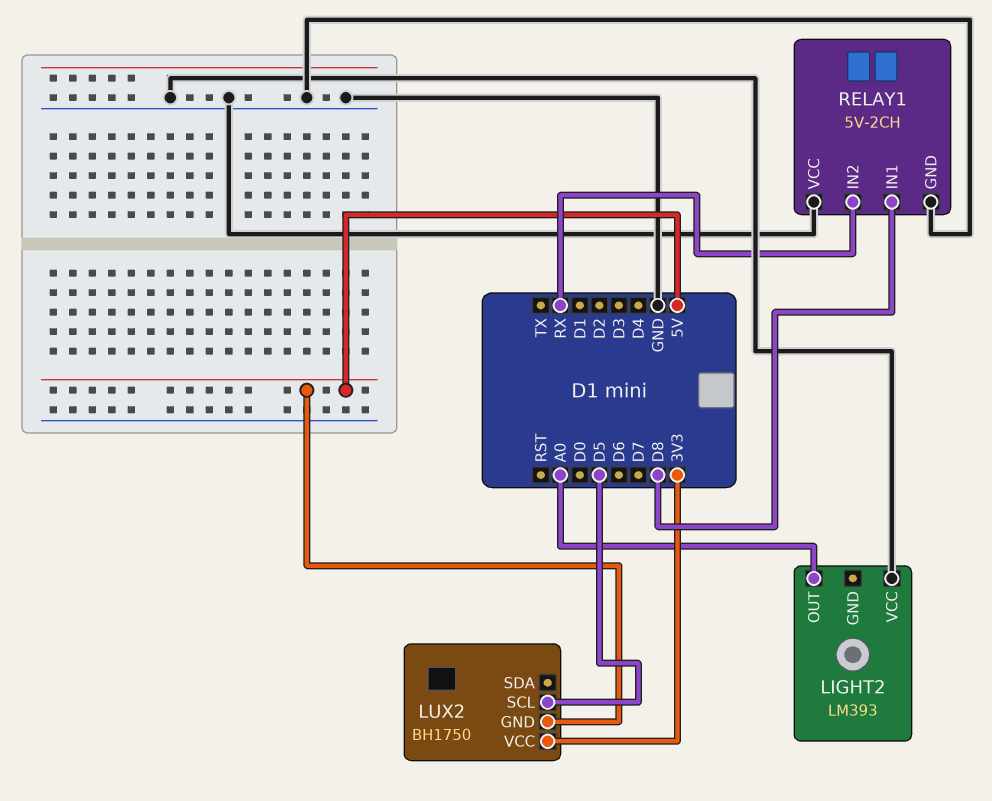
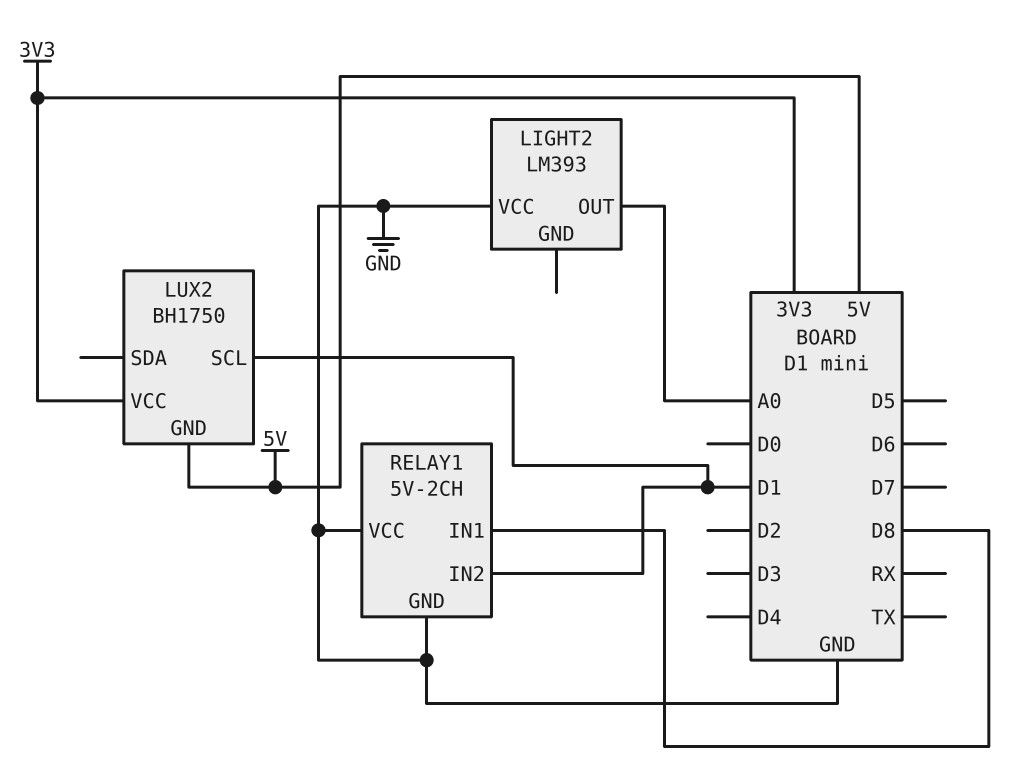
LUX2 pin SCL: D5 -> D1
RELAY1 pin IN2: RX -> D1

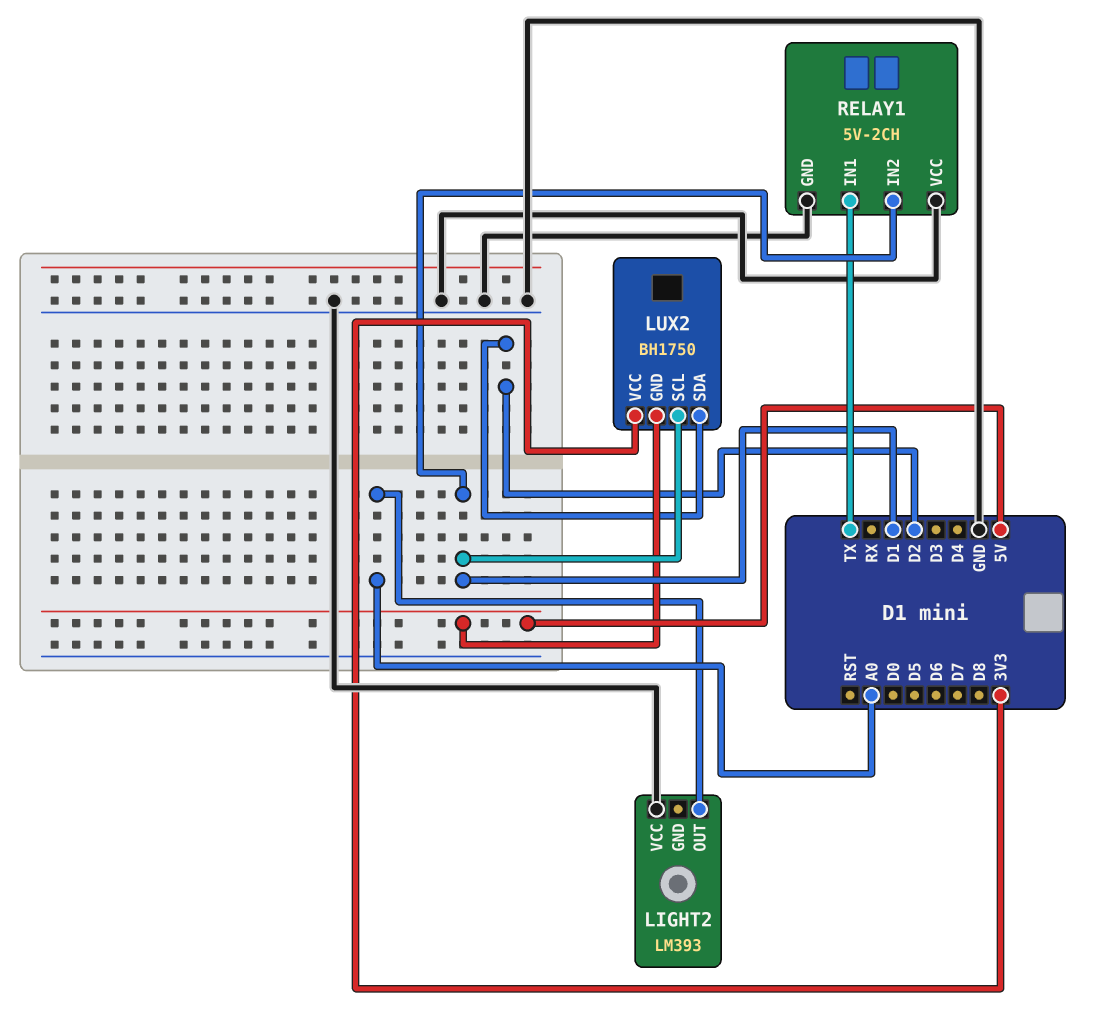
LUX2 pin SDA: none -> D2
RELAY1 pin IN1: D8 -> TX

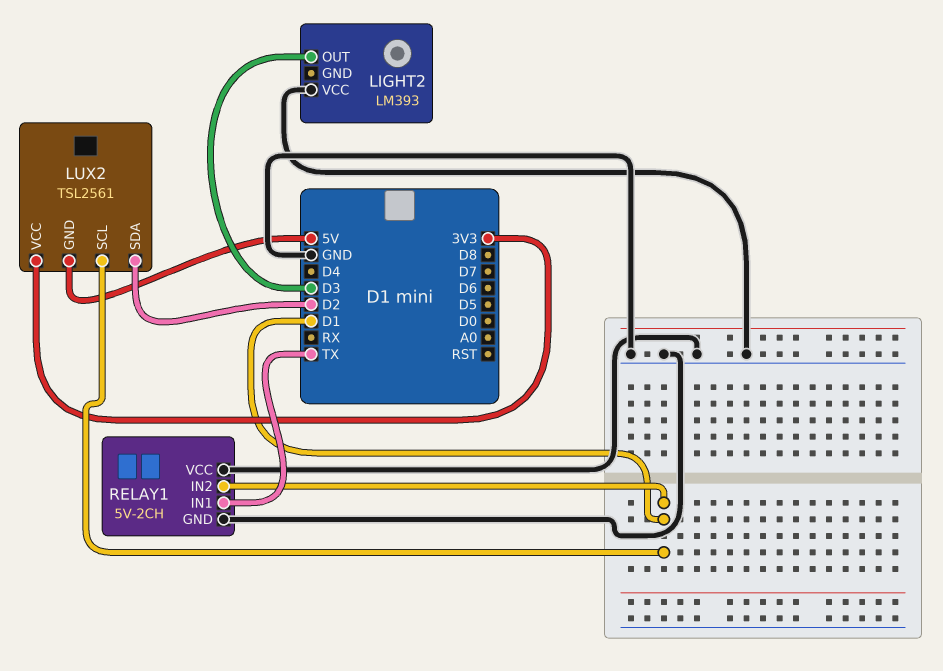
LIGHT2 pin OUT: A0 -> D3
LUX2: BH1750 -> TSL2561

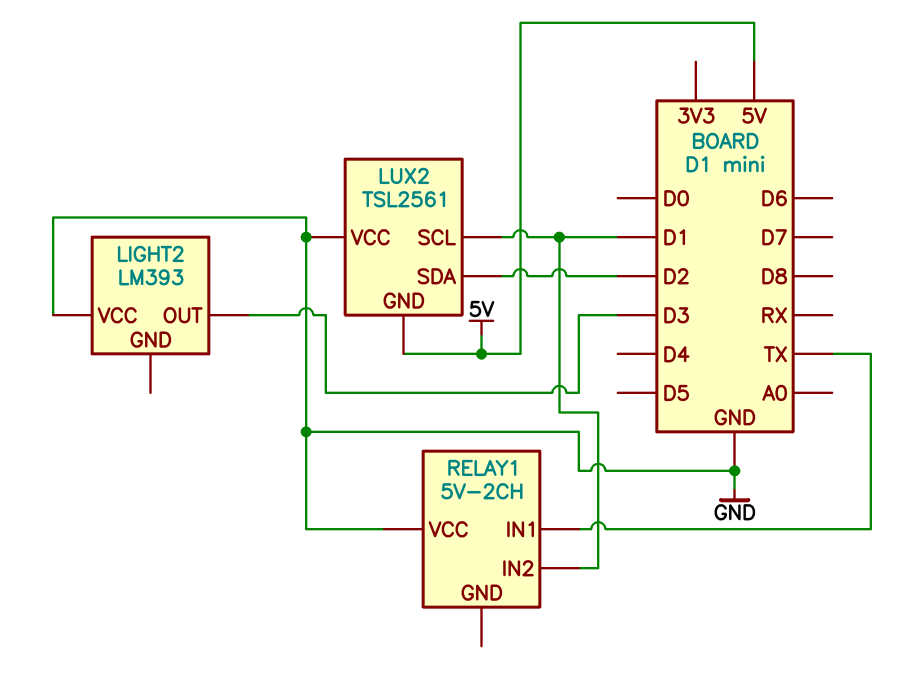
LUX2 pin VCC: 3V3 -> GND
RELAY1 pin GND: GND -> none

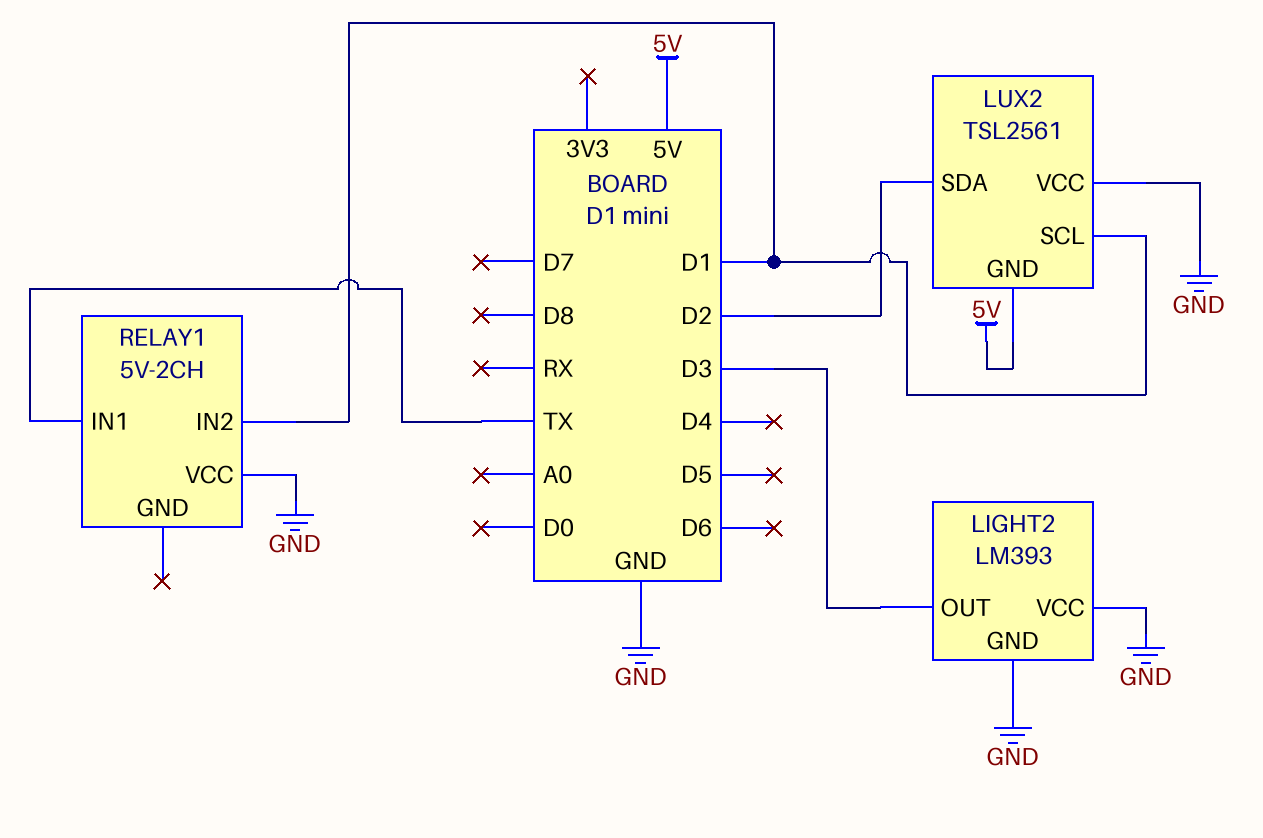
LIGHT2 pin GND: none -> GND

